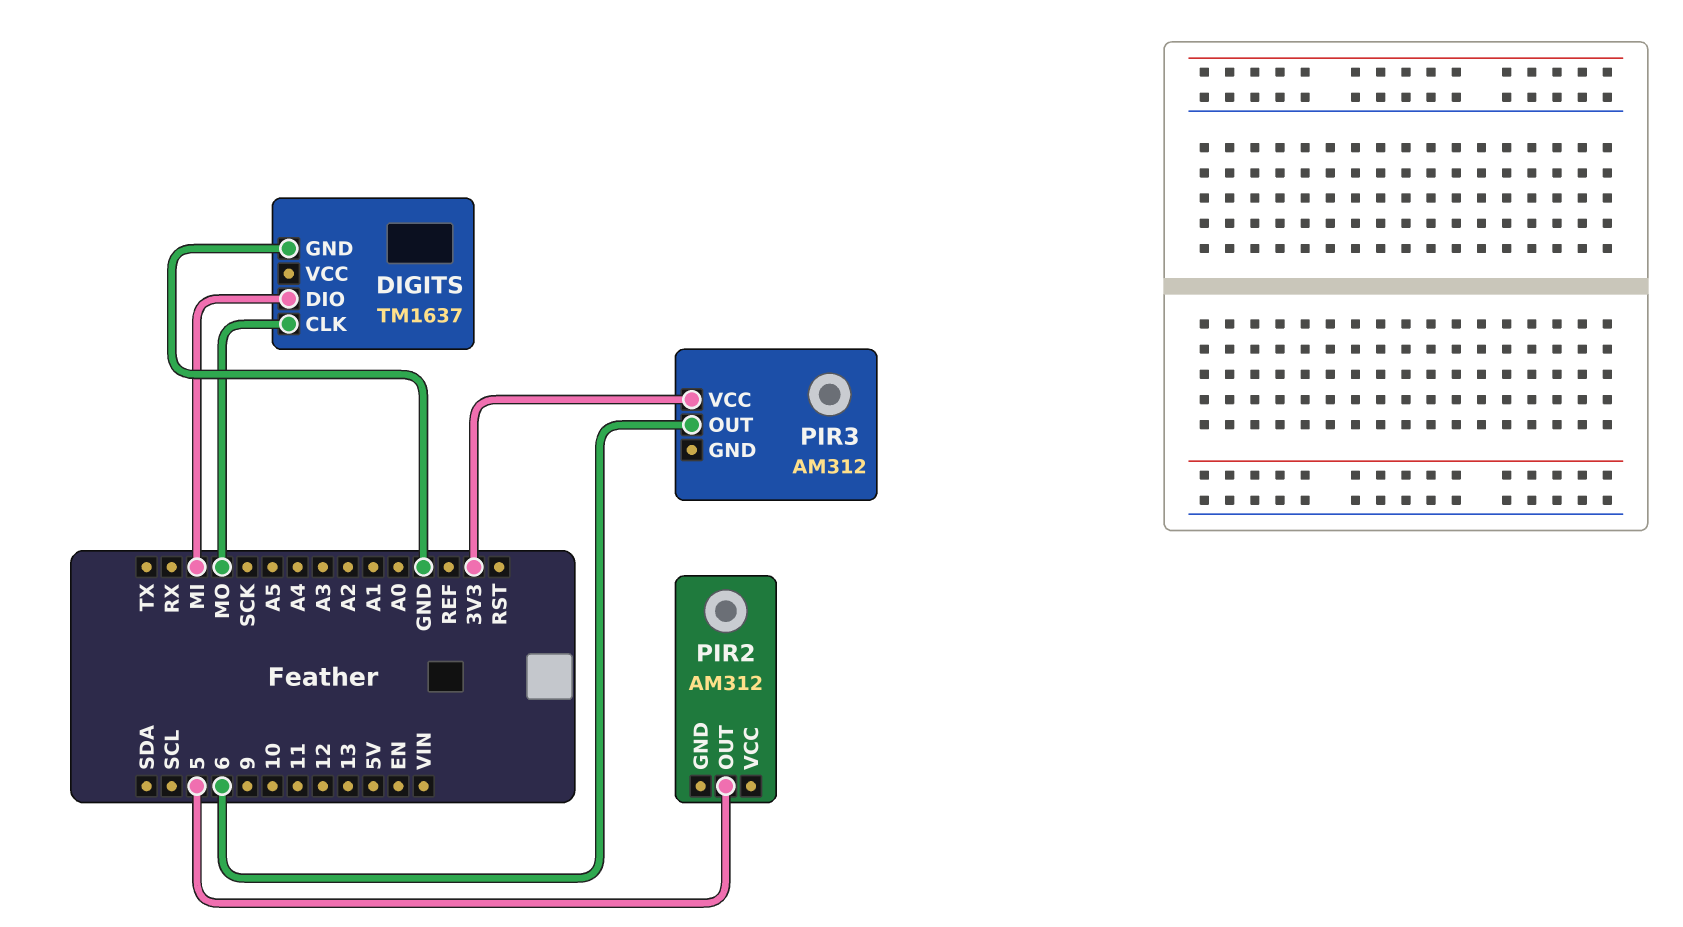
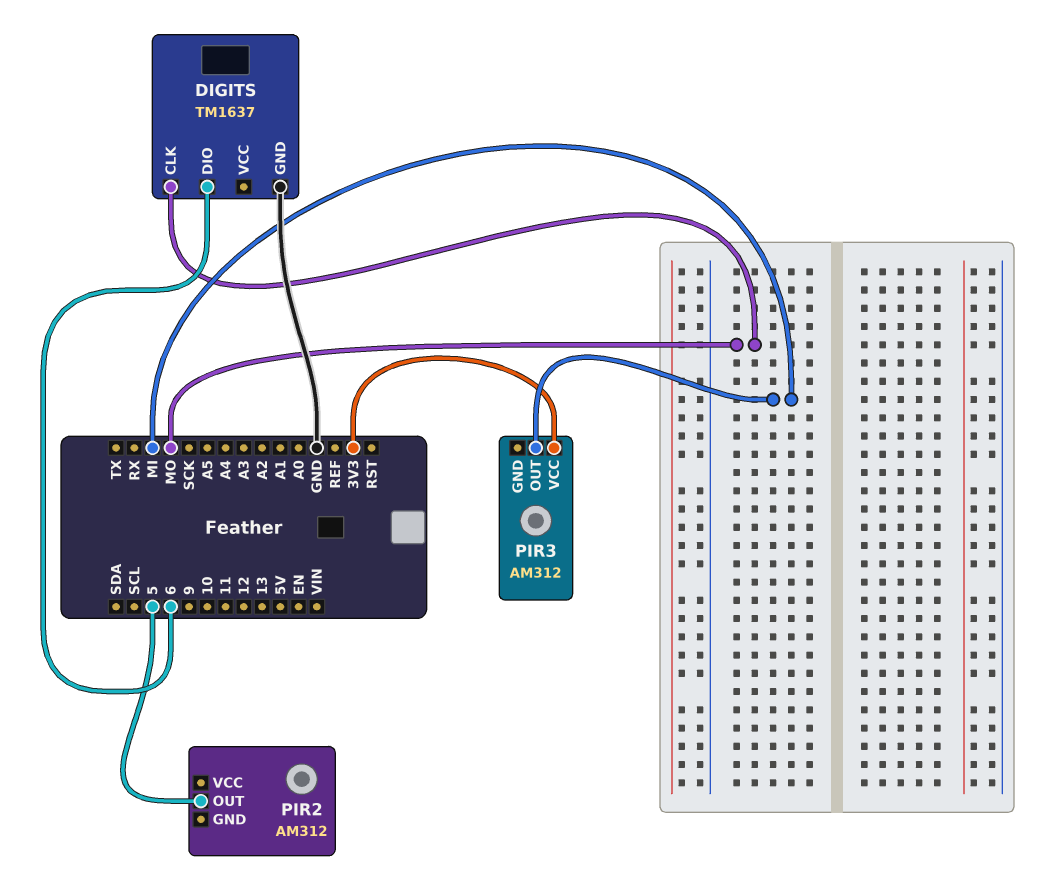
DIGITS pin DIO: MI -> 6
PIR3 pin OUT: 6 -> MI

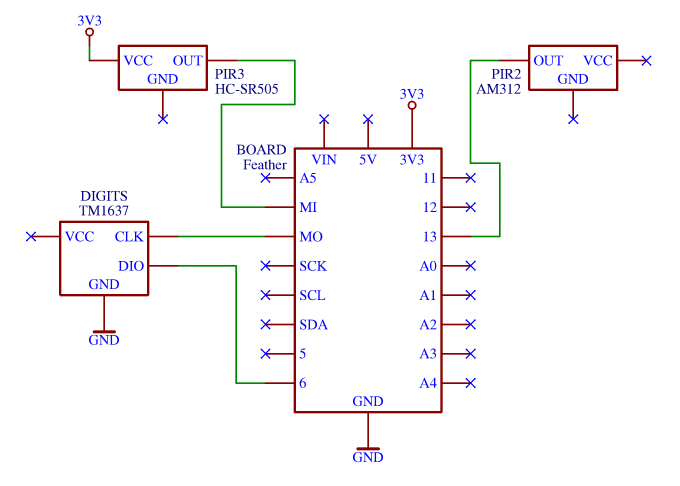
PIR2 pin OUT: 5 -> 13
PIR3: AM312 -> HC-SR505

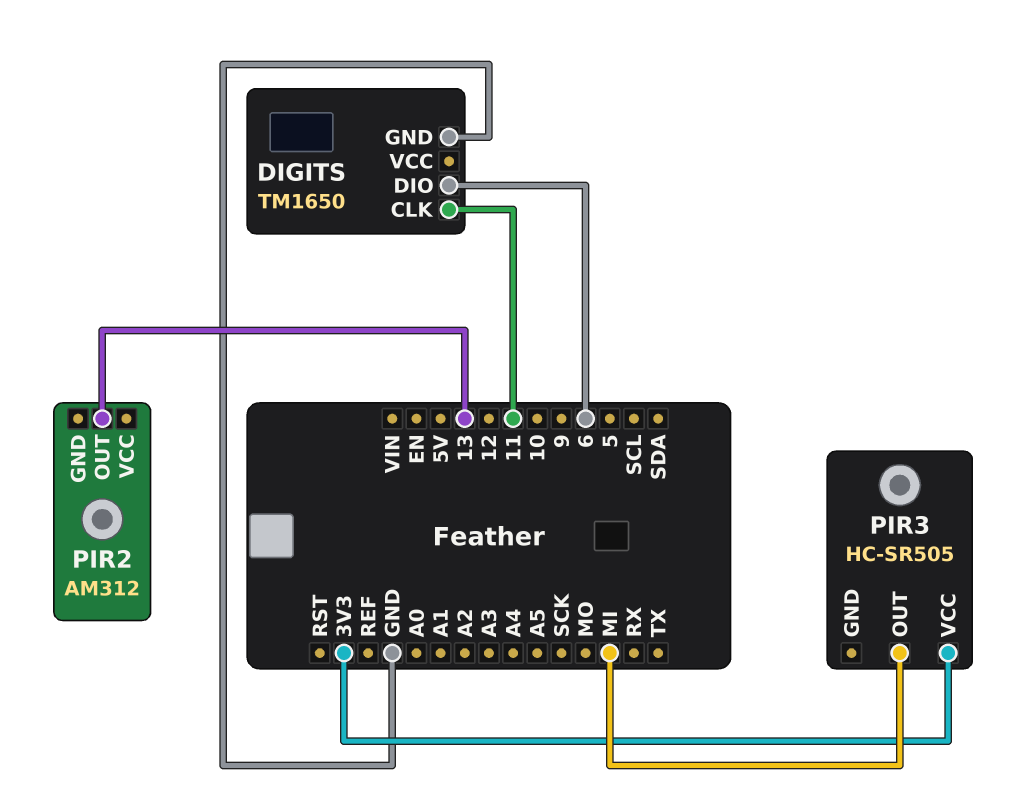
DIGITS: TM1637 -> TM1650
DIGITS pin CLK: MO -> 11

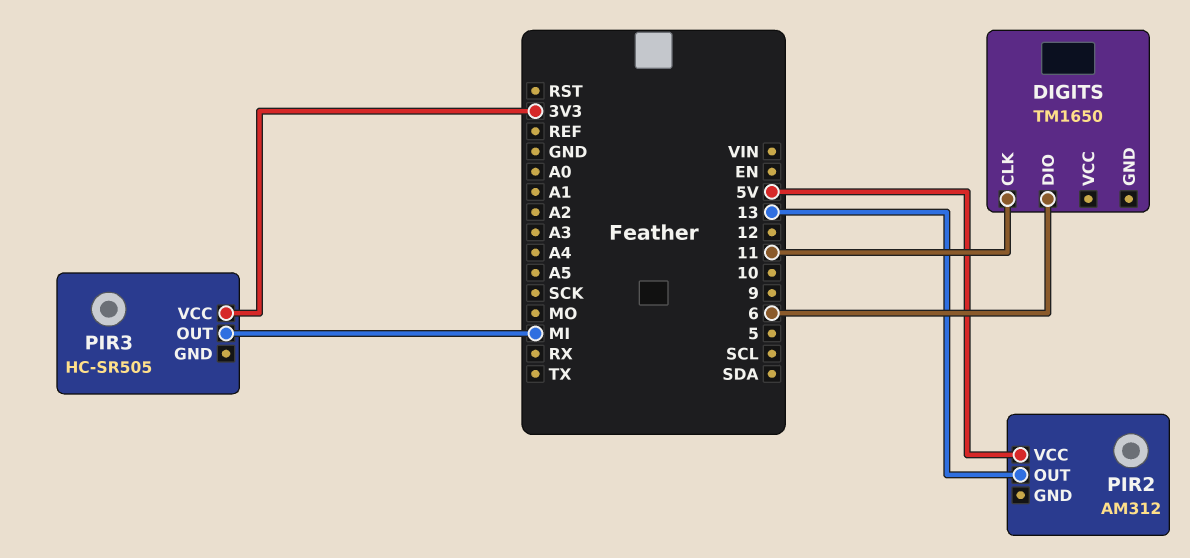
DIGITS pin GND: GND -> none
PIR2 pin VCC: none -> 5V

